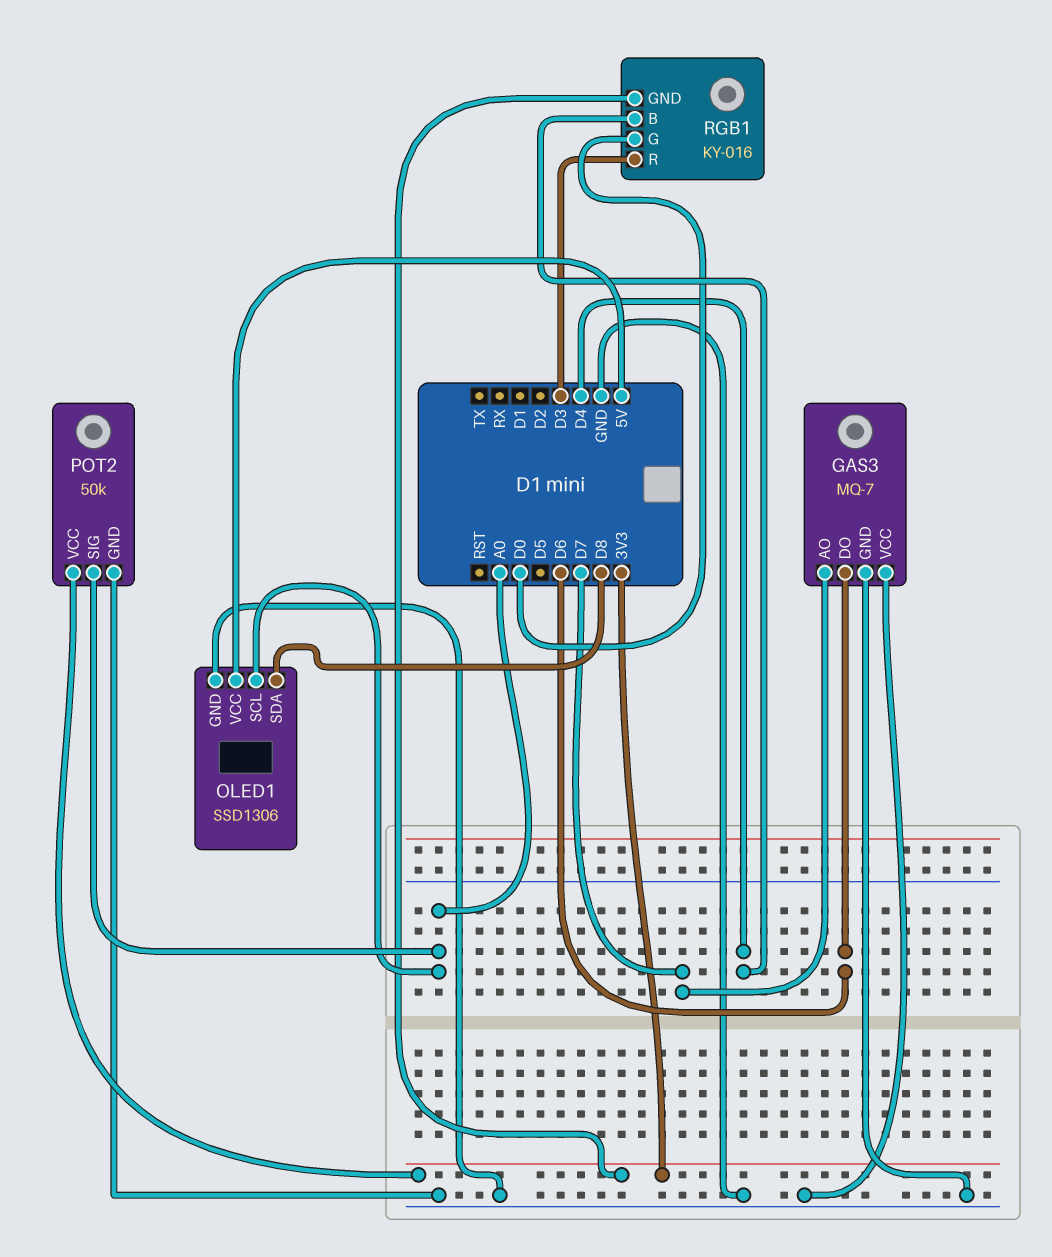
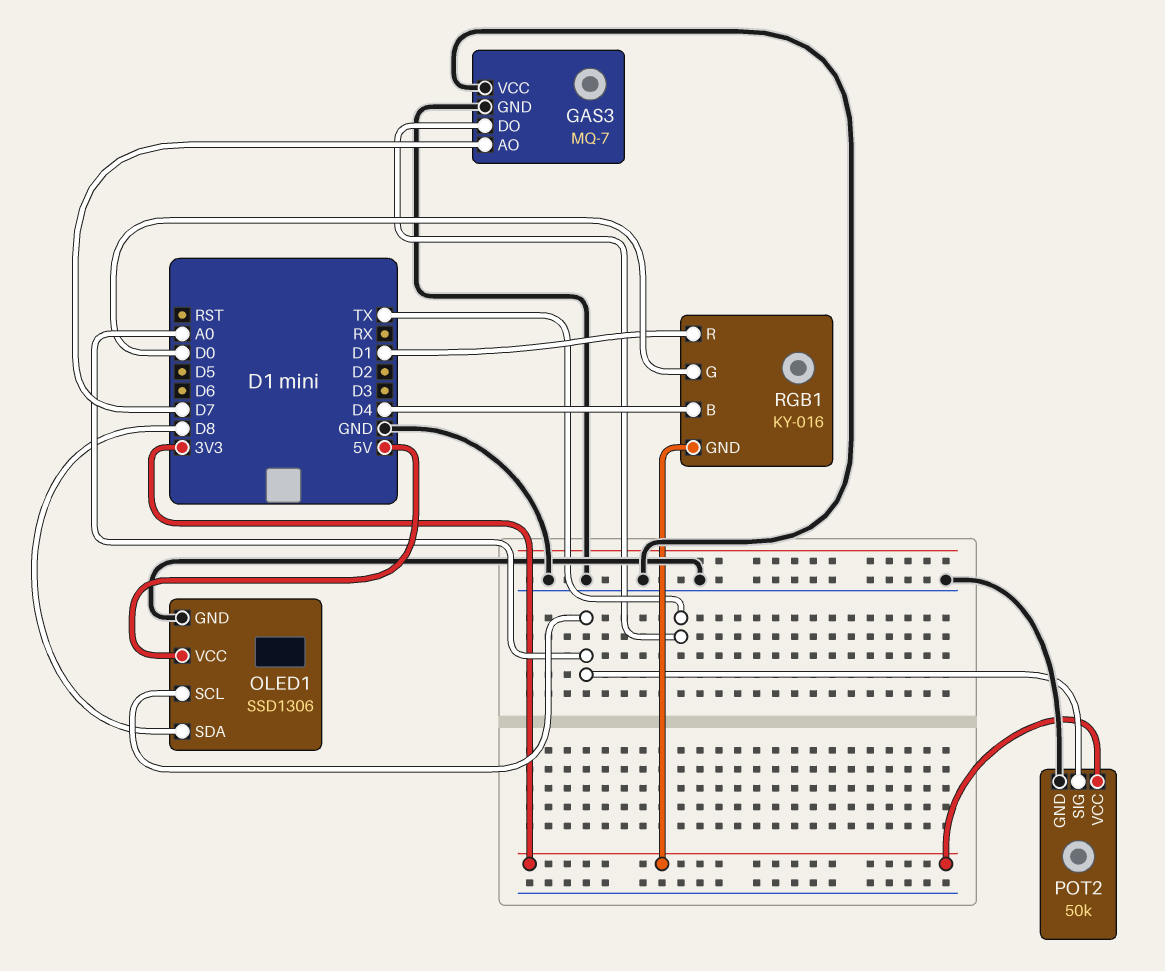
GAS3 pin DO: D6 -> TX
RGB1 pin R: D3 -> D1

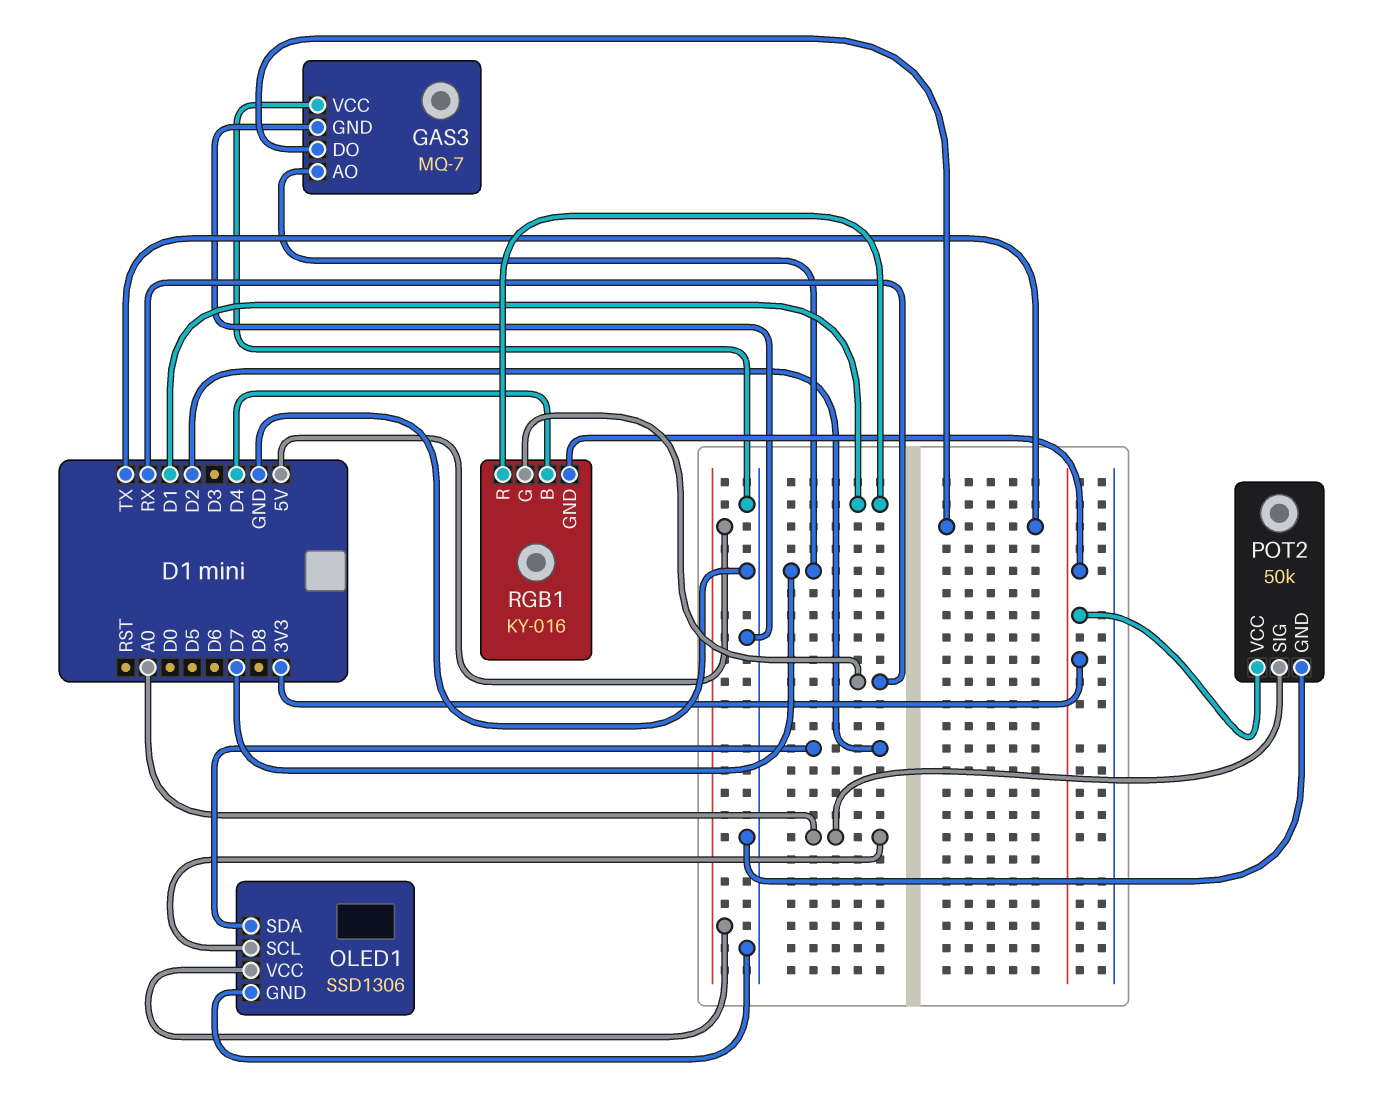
OLED1 pin SDA: D8 -> D2
RGB1 pin G: D0 -> RX

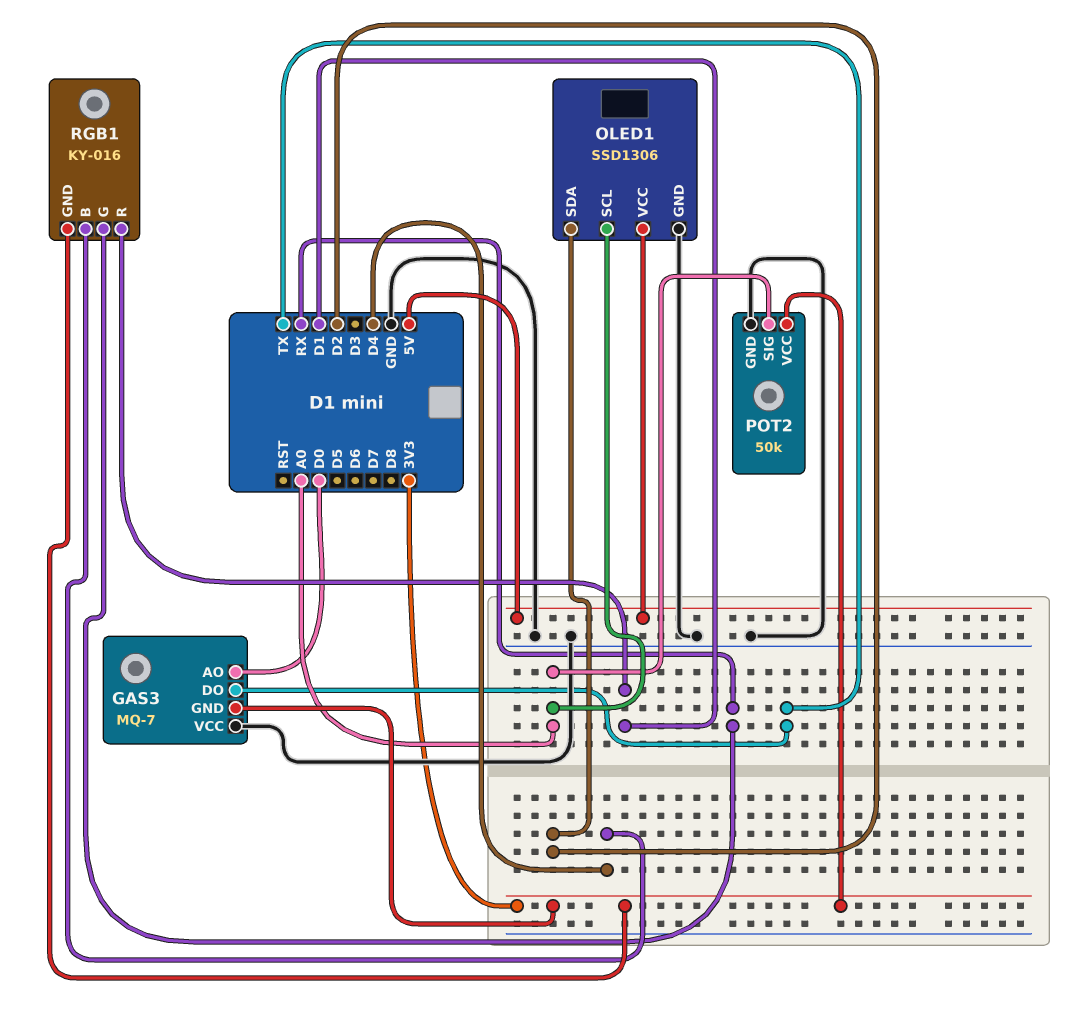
GAS3 pin AO: D7 -> D0
GAS3 pin GND: GND -> 3V3

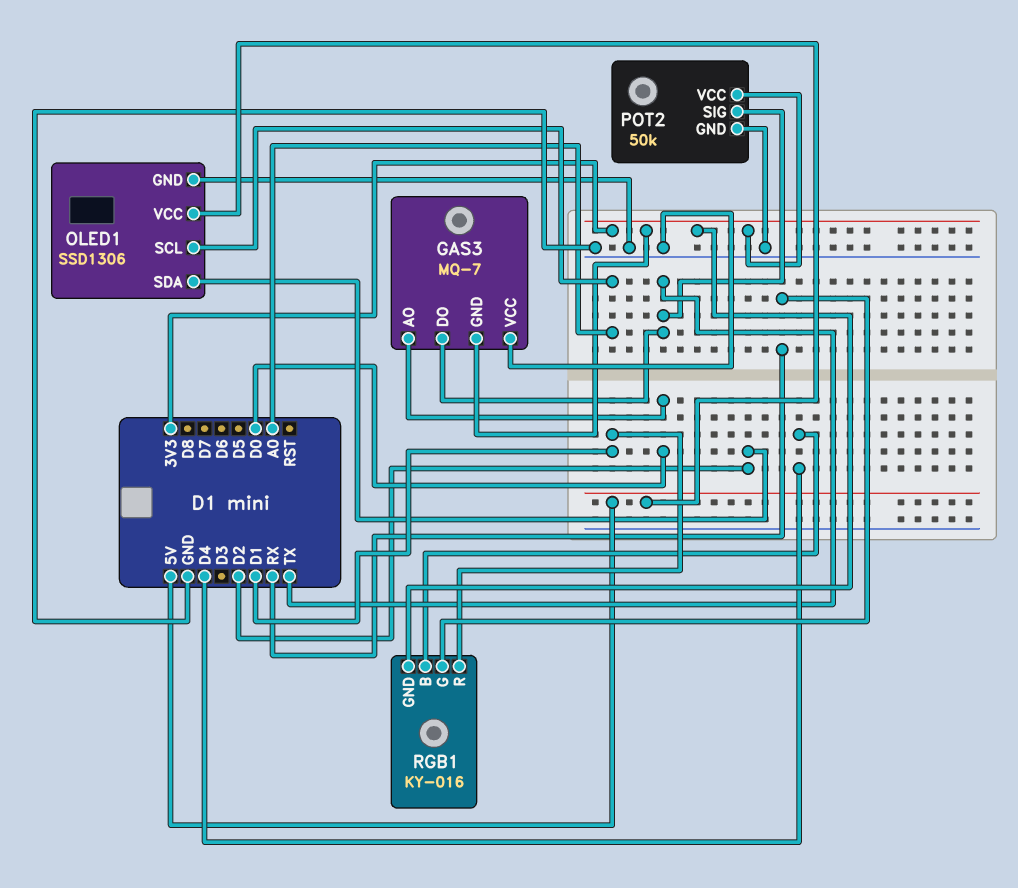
POT2 pin SIG: A0 -> TX

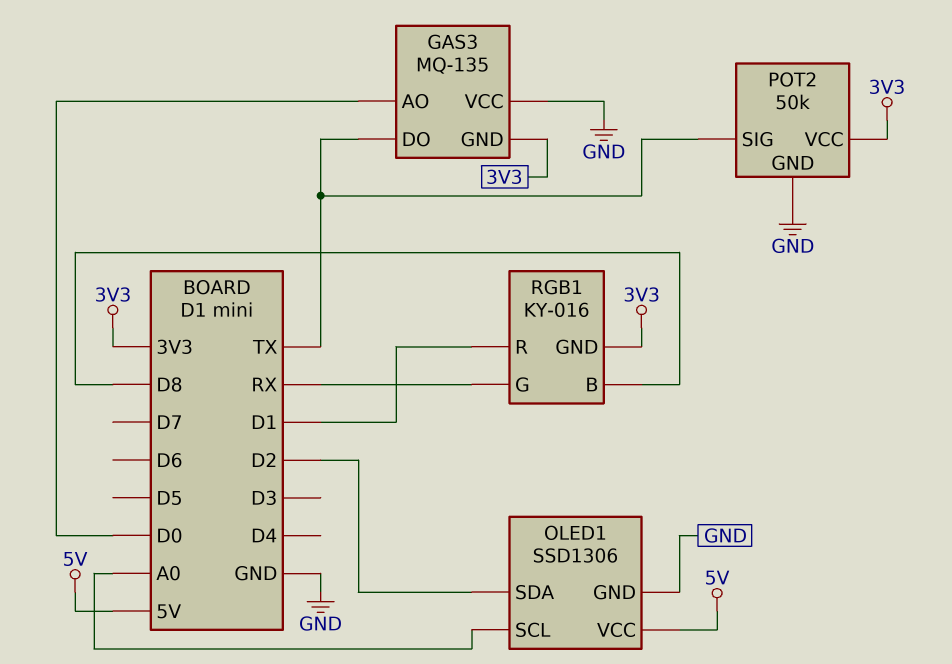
GAS3: MQ-7 -> MQ-135
RGB1 pin B: D4 -> D8

